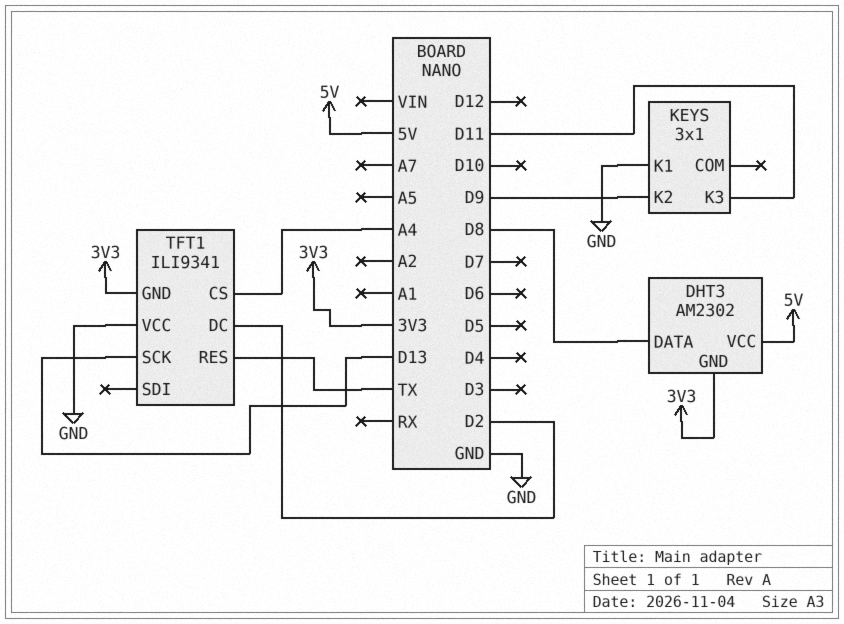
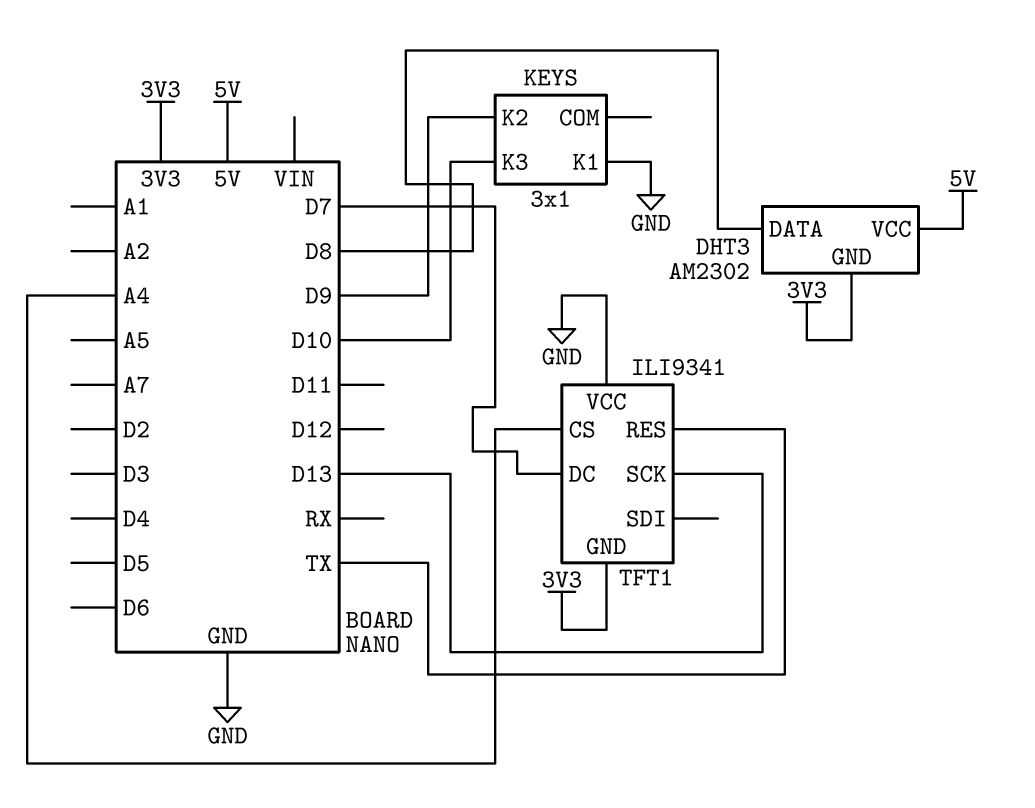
KEYS pin K3: D11 -> D10
TFT1 pin DC: D2 -> D7

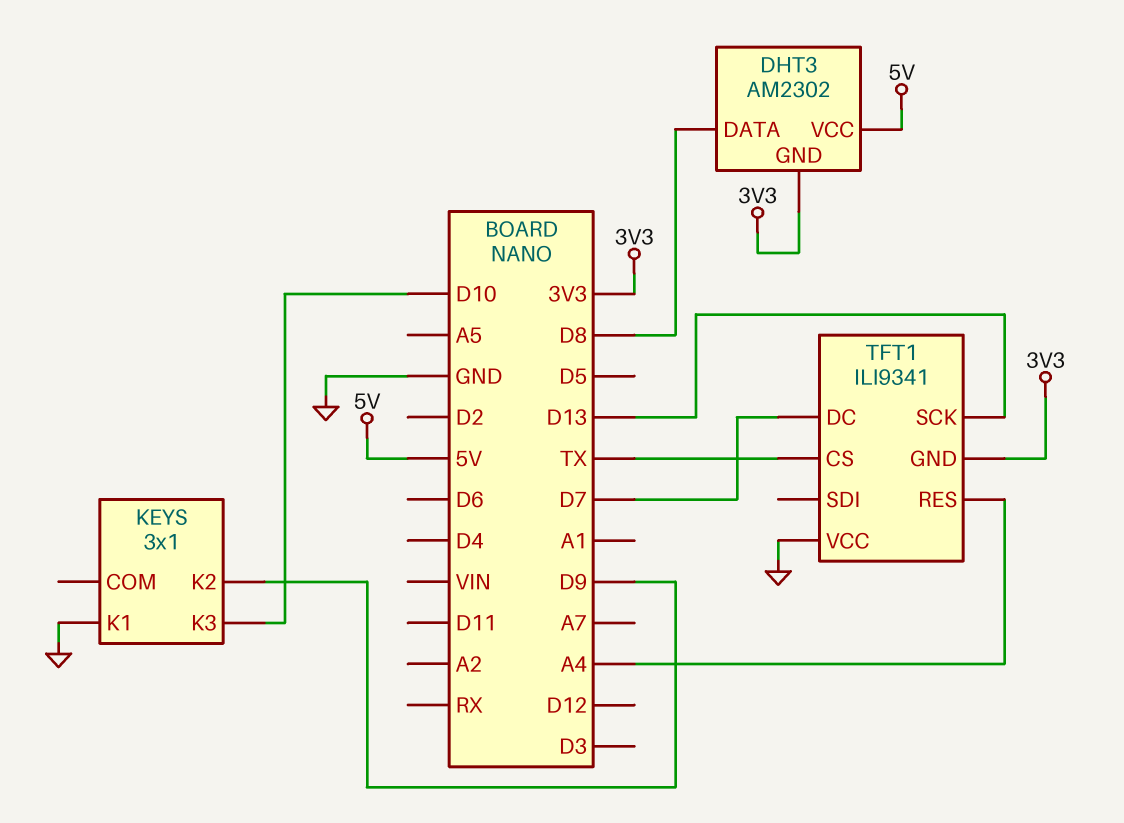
TFT1 pin CS: A4 -> TX
TFT1 pin RES: TX -> A4

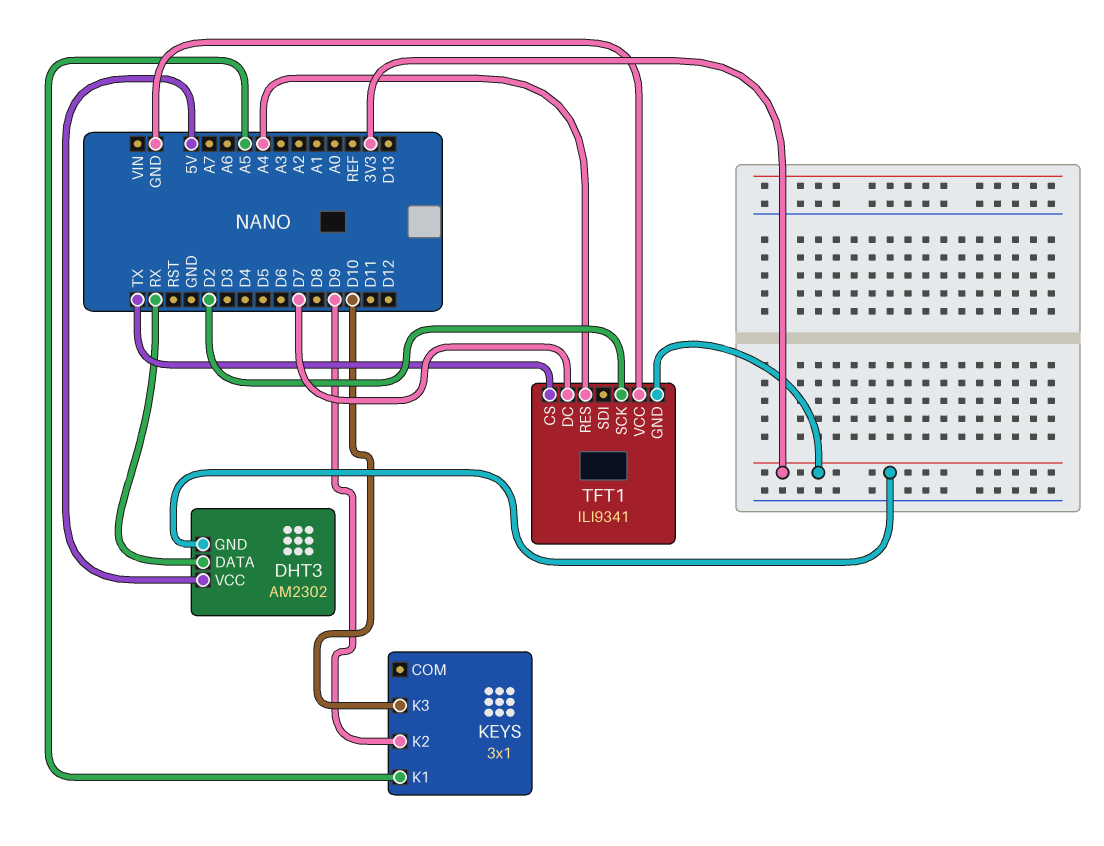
DHT3 pin DATA: D8 -> RX
KEYS pin K1: GND -> A5
TFT1 pin SCK: D13 -> D2

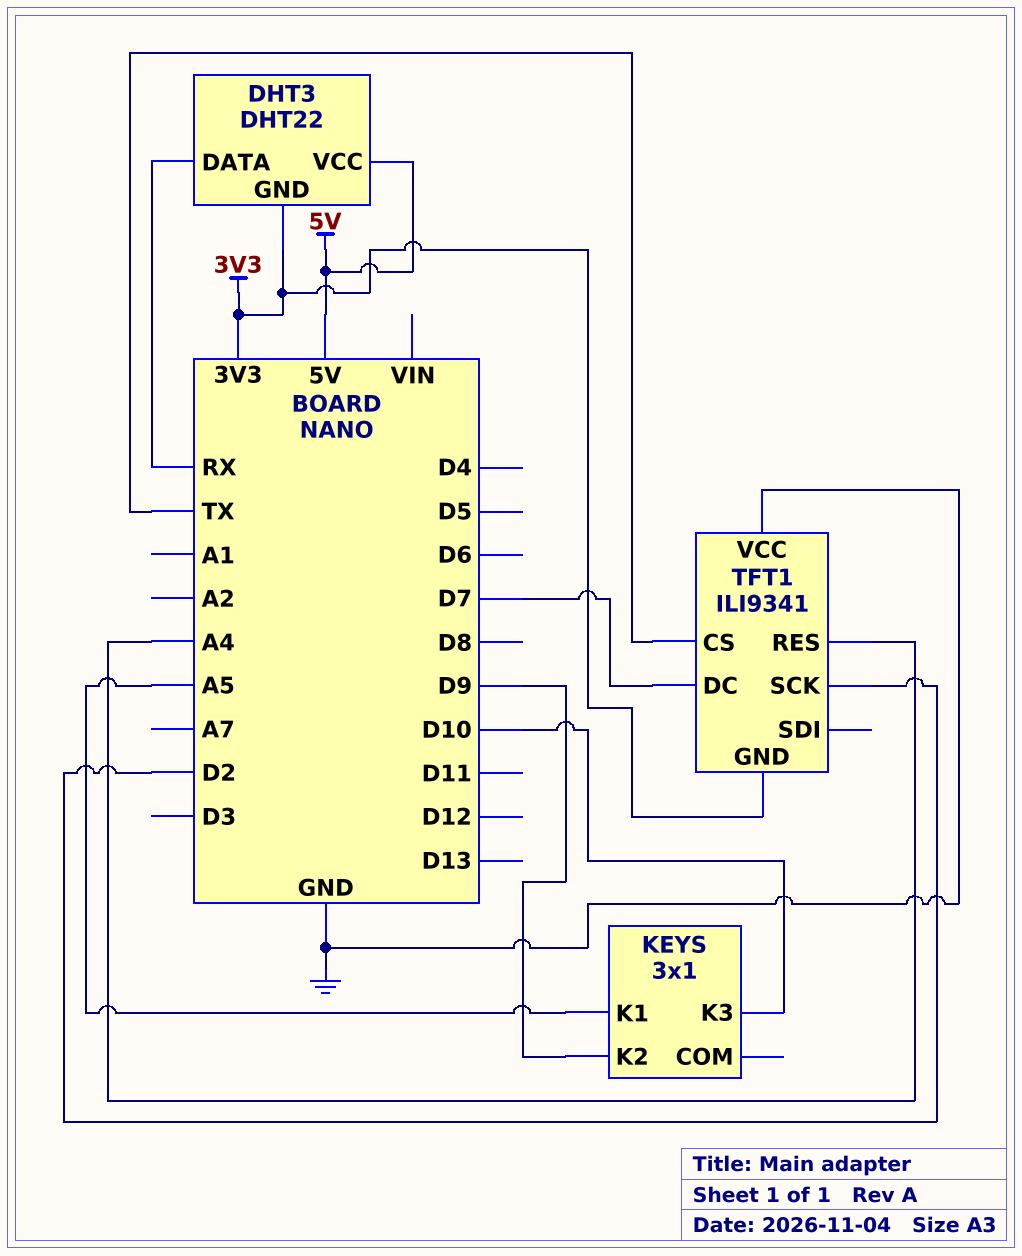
DHT3: AM2302 -> DHT22

